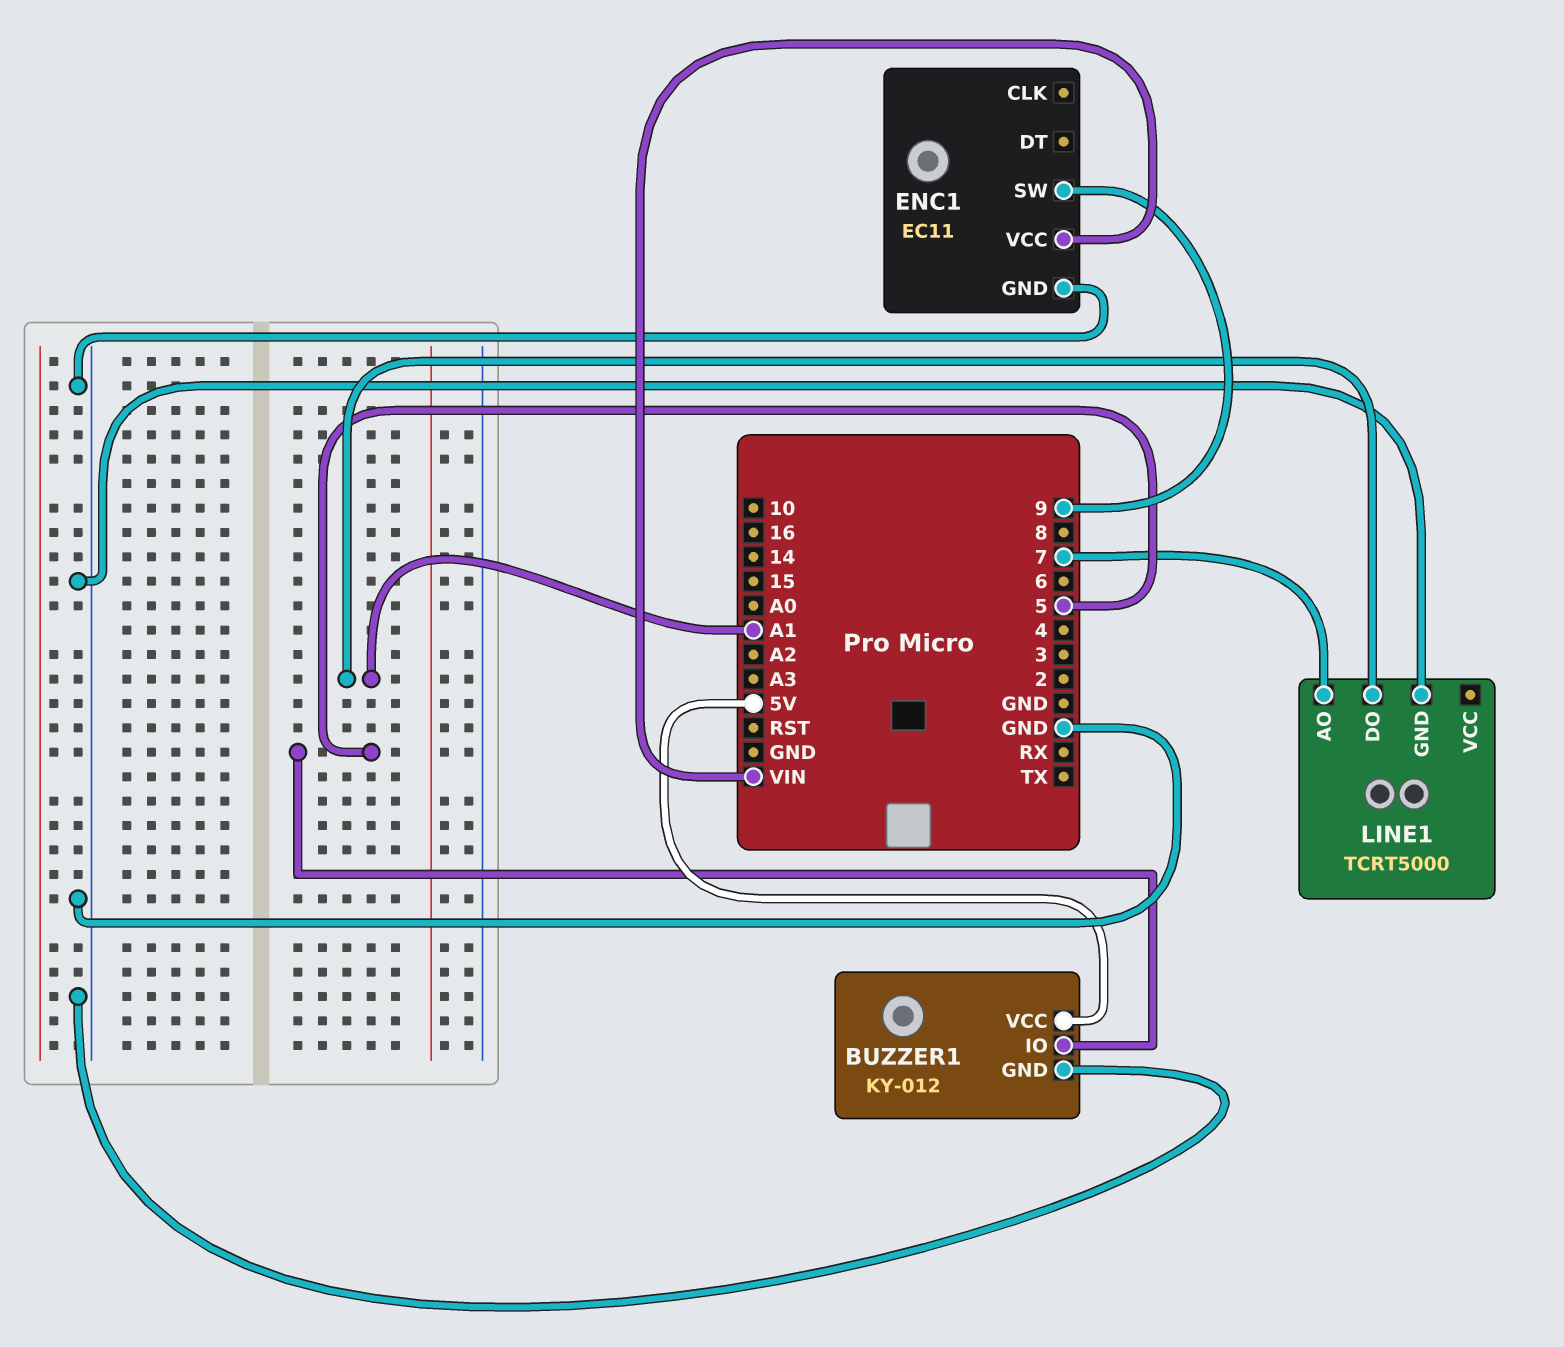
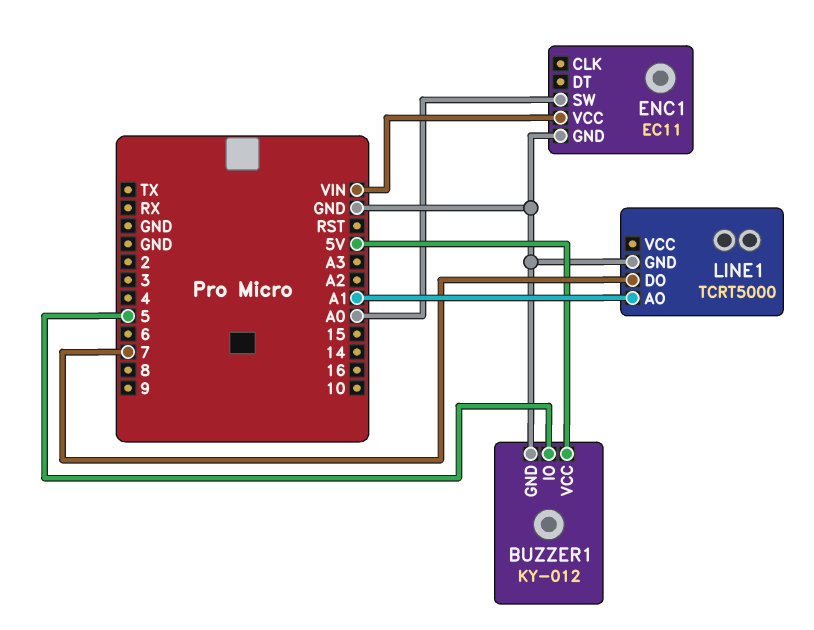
ENC1 pin SW: 9 -> A0
LINE1 pin AO: 7 -> A1
LINE1 pin DO: A1 -> 7

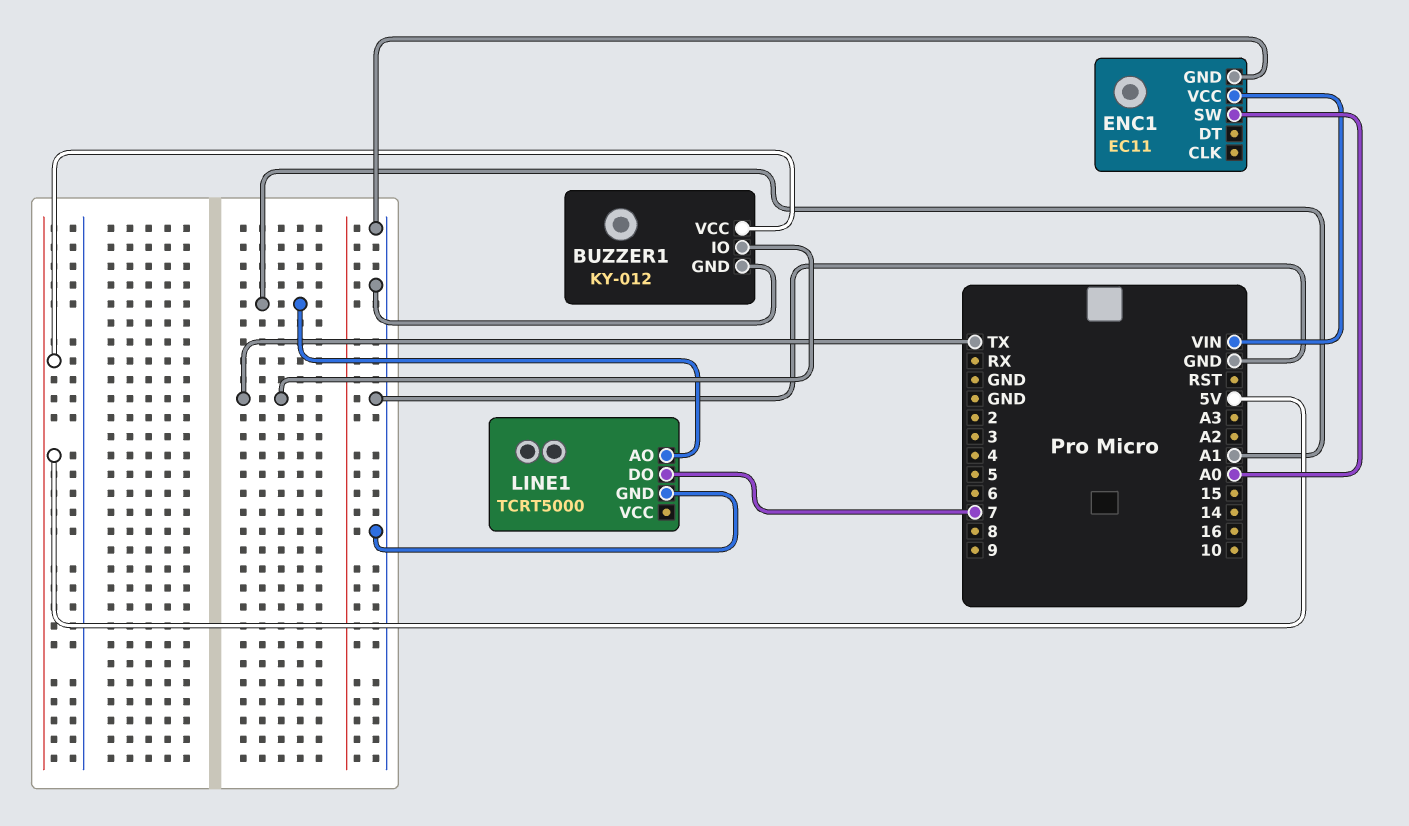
BUZZER1 pin IO: 5 -> TX

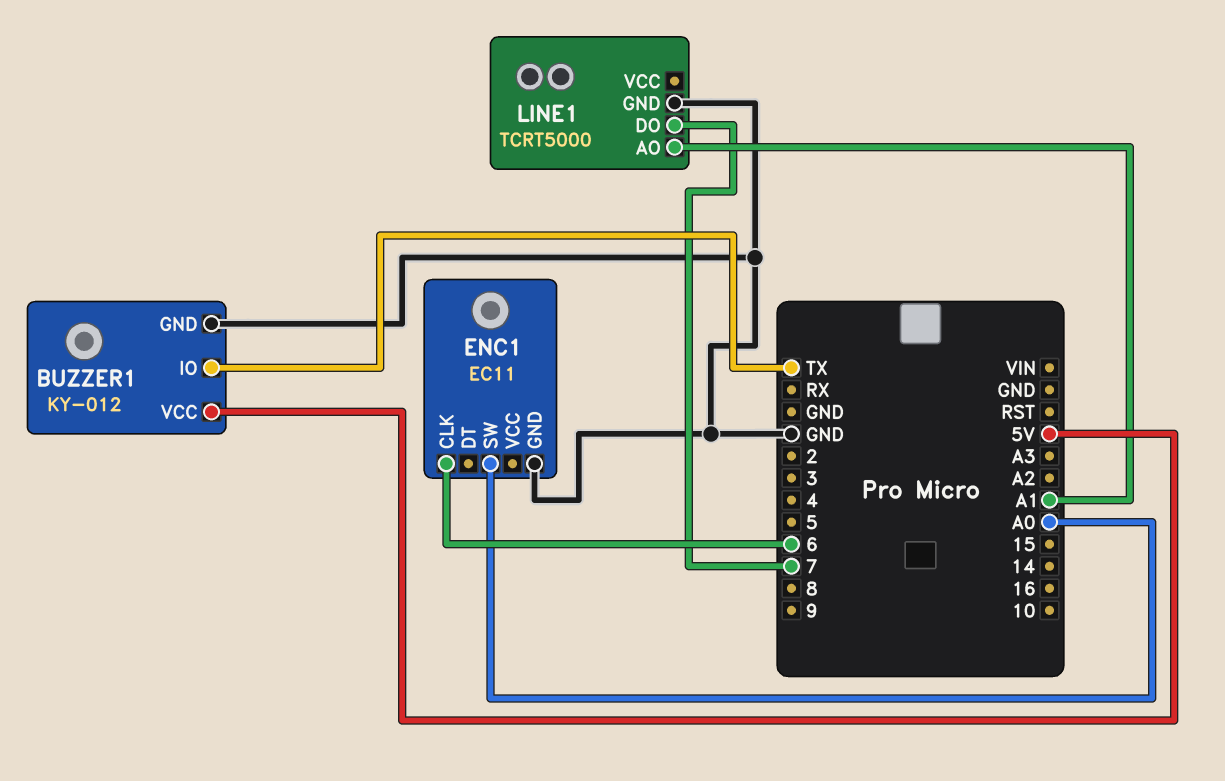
ENC1 pin CLK: none -> 6
ENC1 pin VCC: VIN -> none

